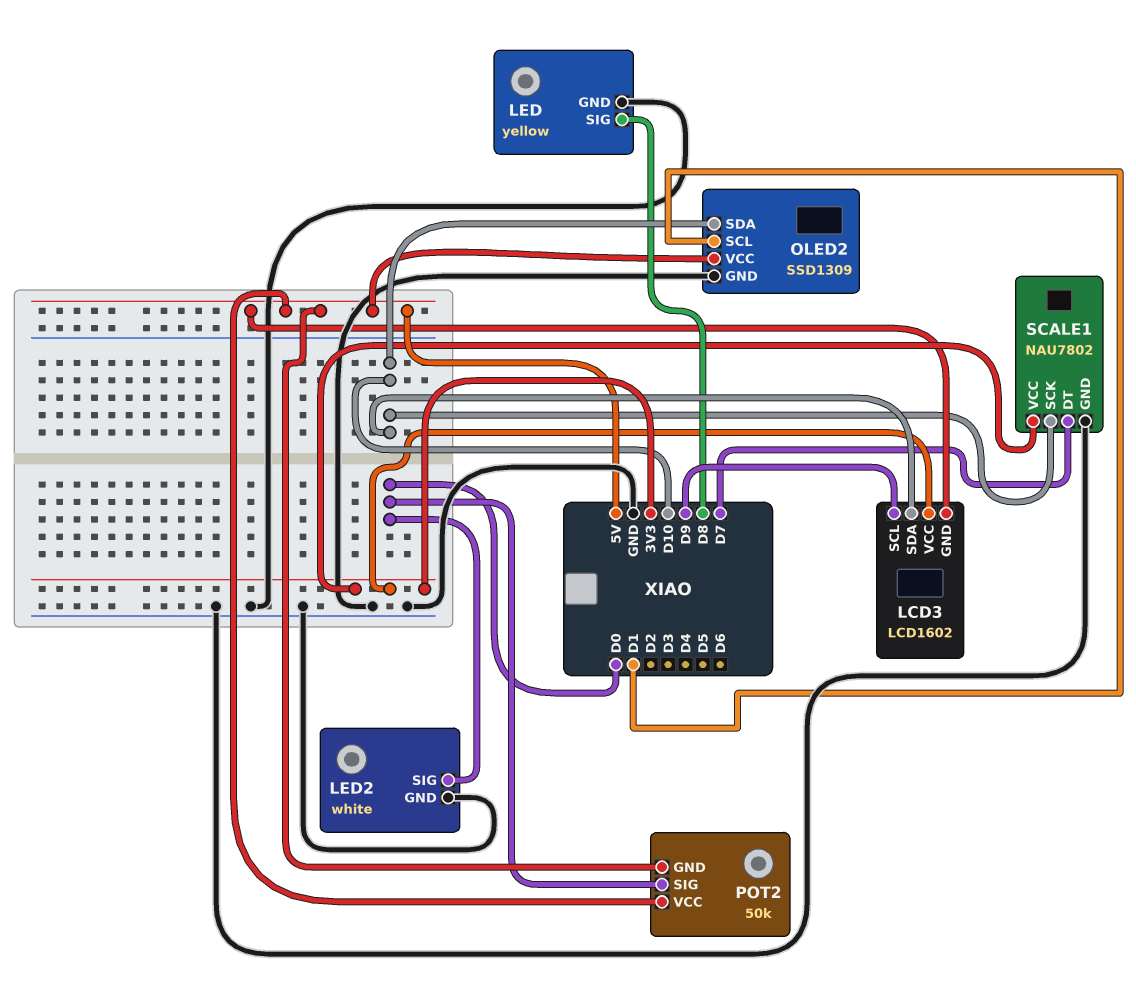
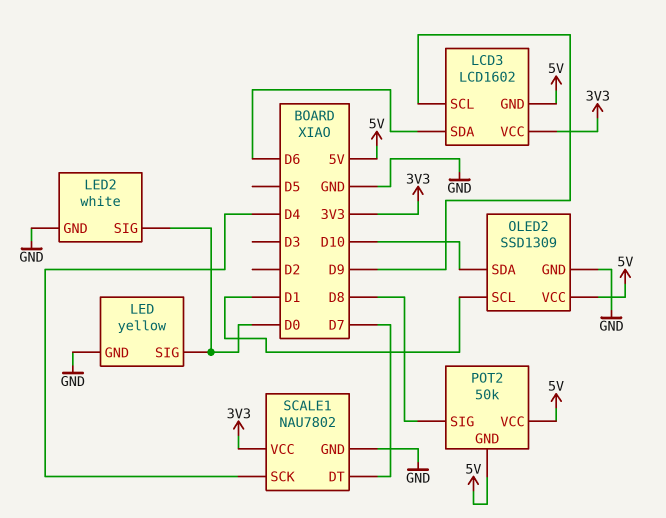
LCD3 pin SDA: D10 -> D6
LED pin SIG: D8 -> D0
POT2 pin SIG: D0 -> D8
SCALE1 pin SCK: D10 -> D4

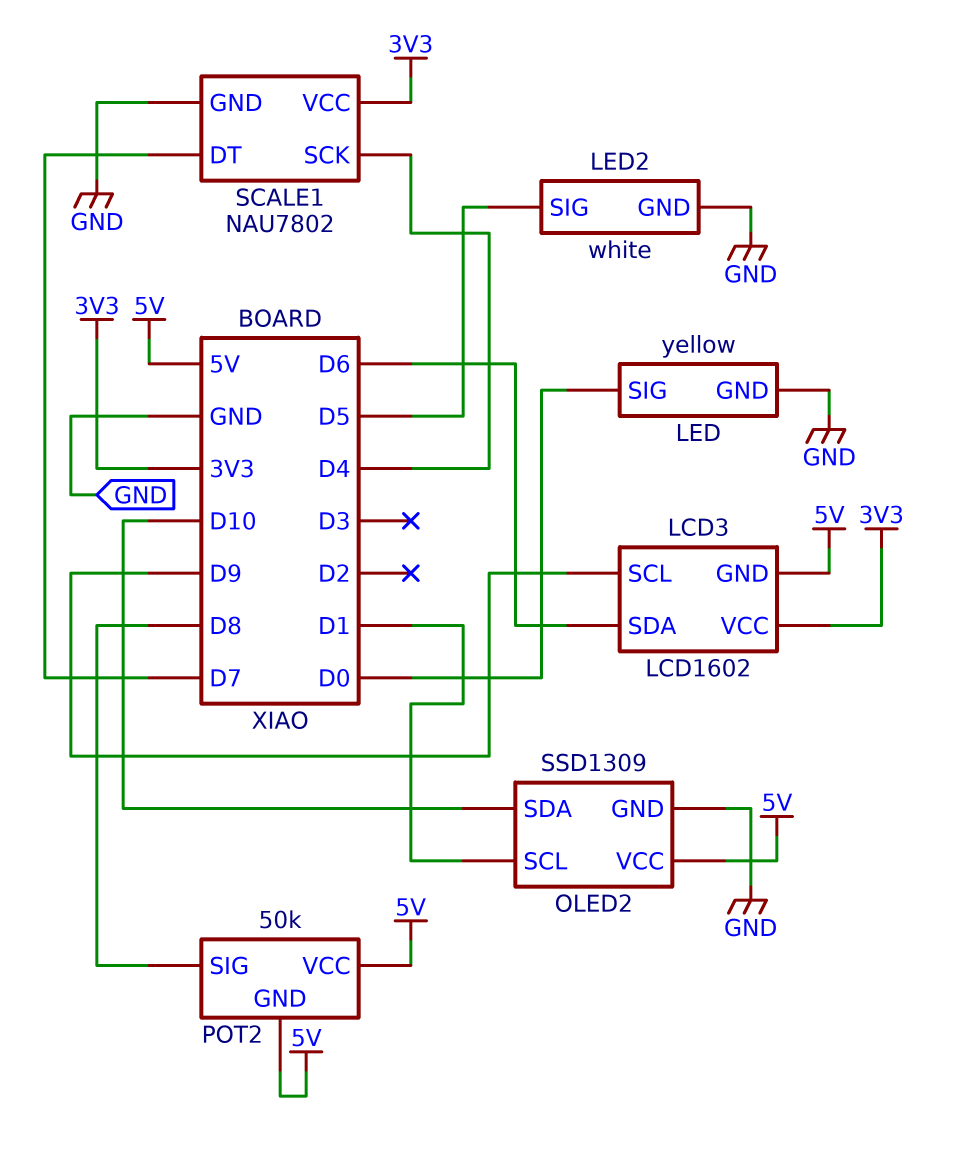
LED2 pin SIG: D0 -> D5

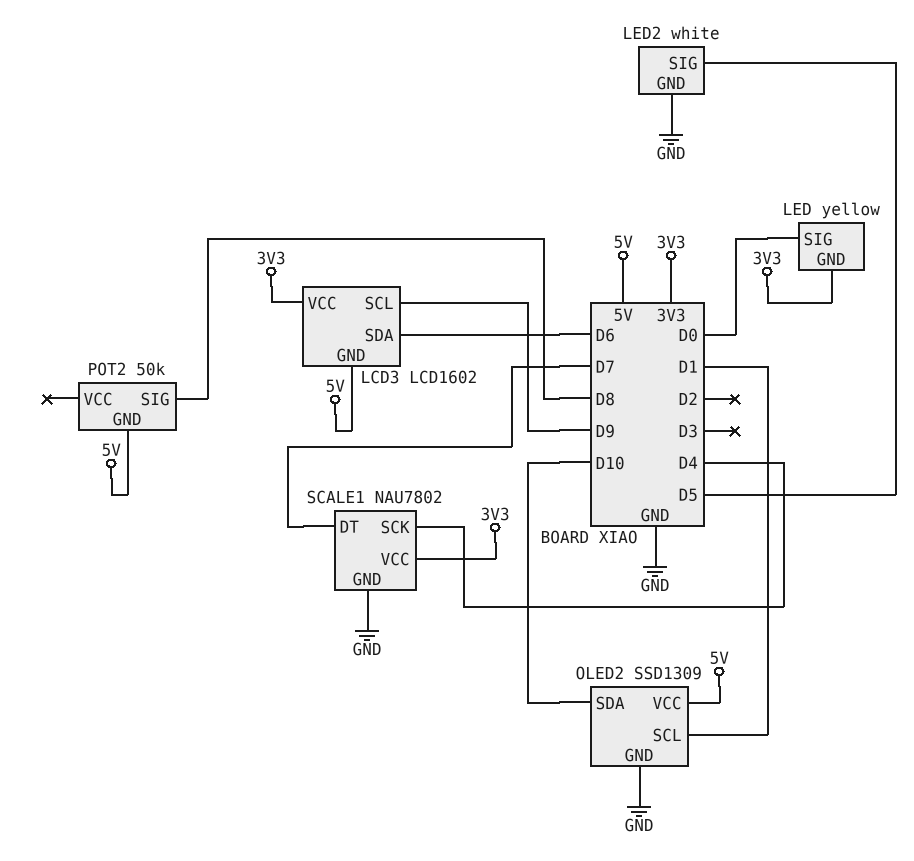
LED pin GND: GND -> 3V3
POT2 pin VCC: 5V -> none

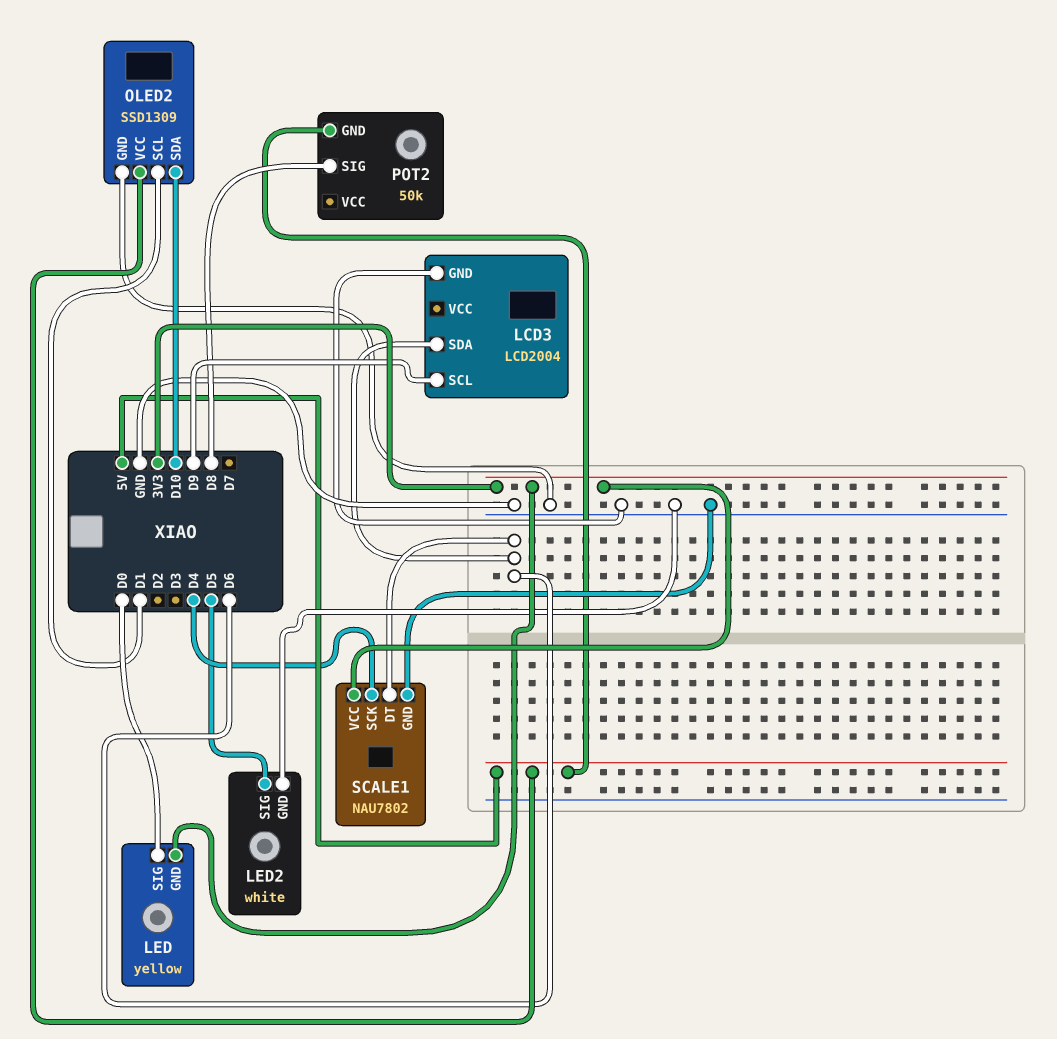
LCD3: LCD1602 -> LCD2004
LCD3 pin GND: 5V -> GND
LCD3 pin VCC: 3V3 -> none
SCALE1 pin DT: D7 -> D6

